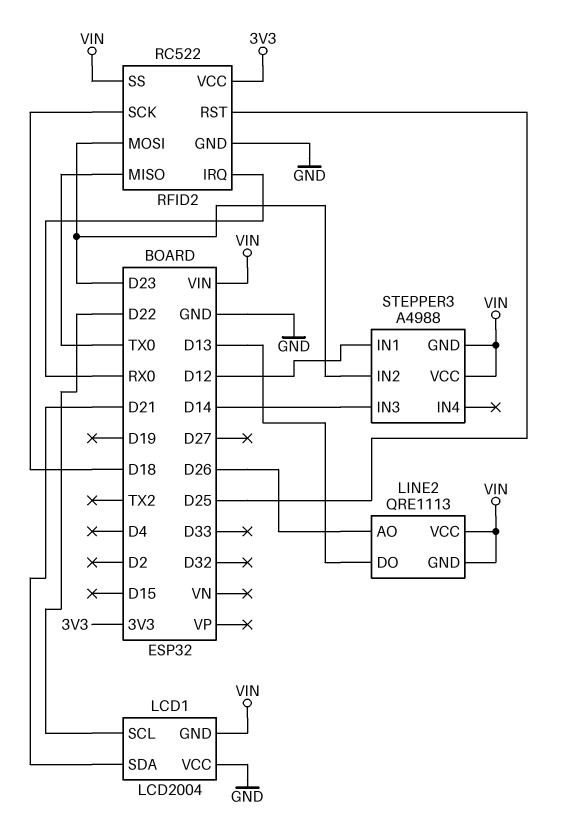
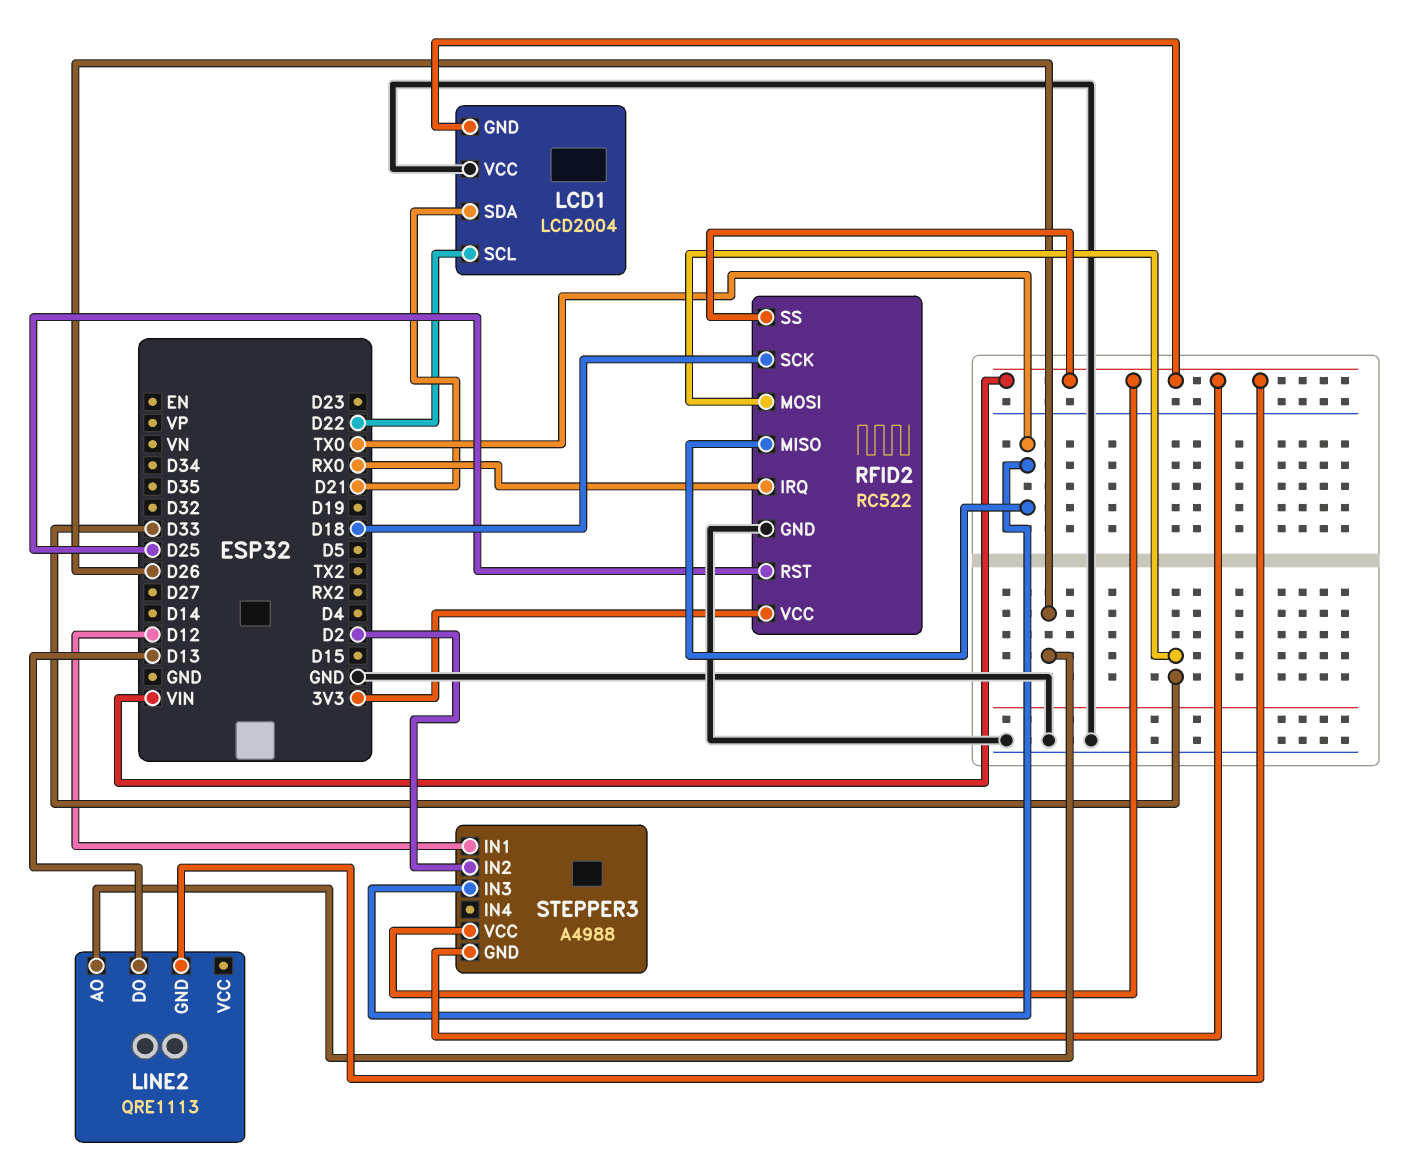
LINE2 pin VCC: VIN -> none
RFID2 pin MOSI: D23 -> D33
STEPPER3 pin IN2: D23 -> D2
STEPPER3 pin IN3: D14 -> TX0

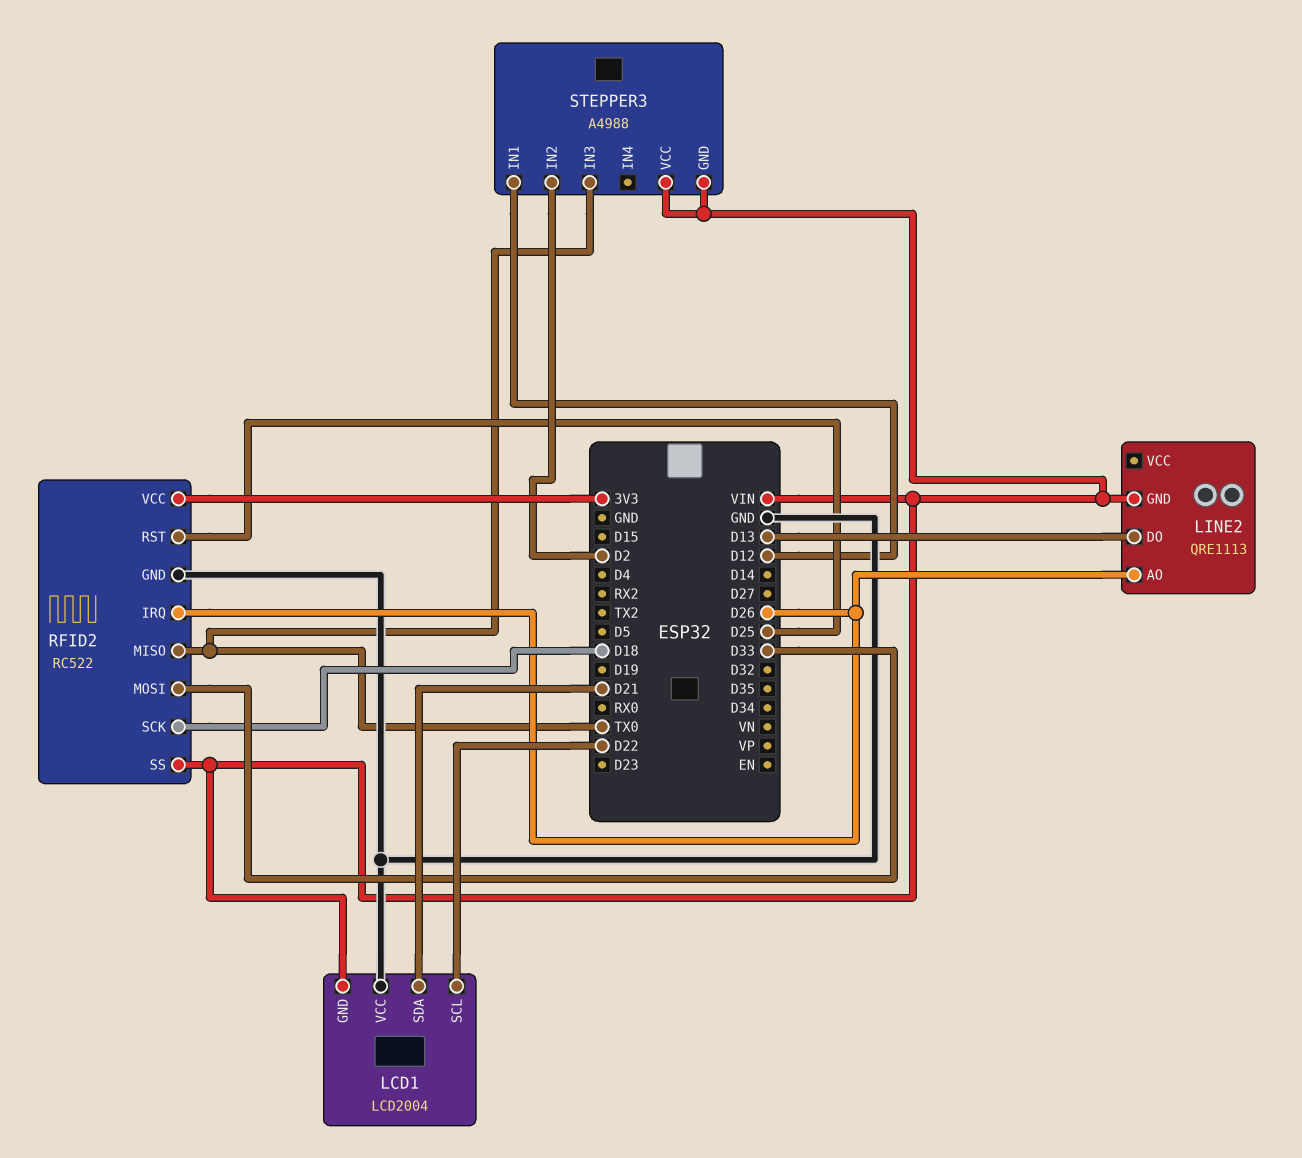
RFID2 pin IRQ: RX0 -> D26

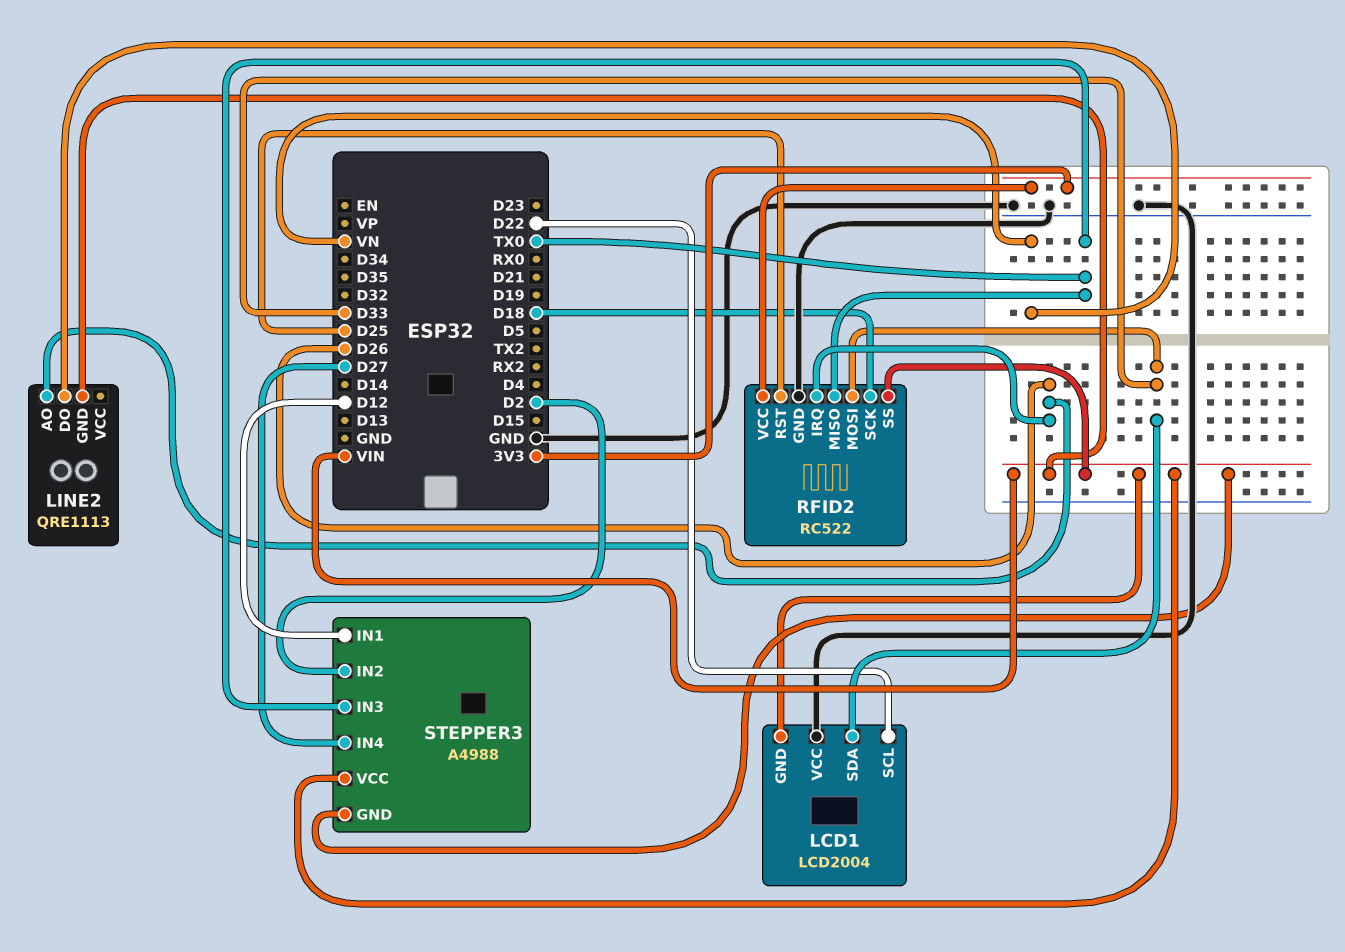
LCD1 pin SDA: D21 -> D33
LINE2 pin DO: D13 -> VN
STEPPER3 pin IN4: none -> D27

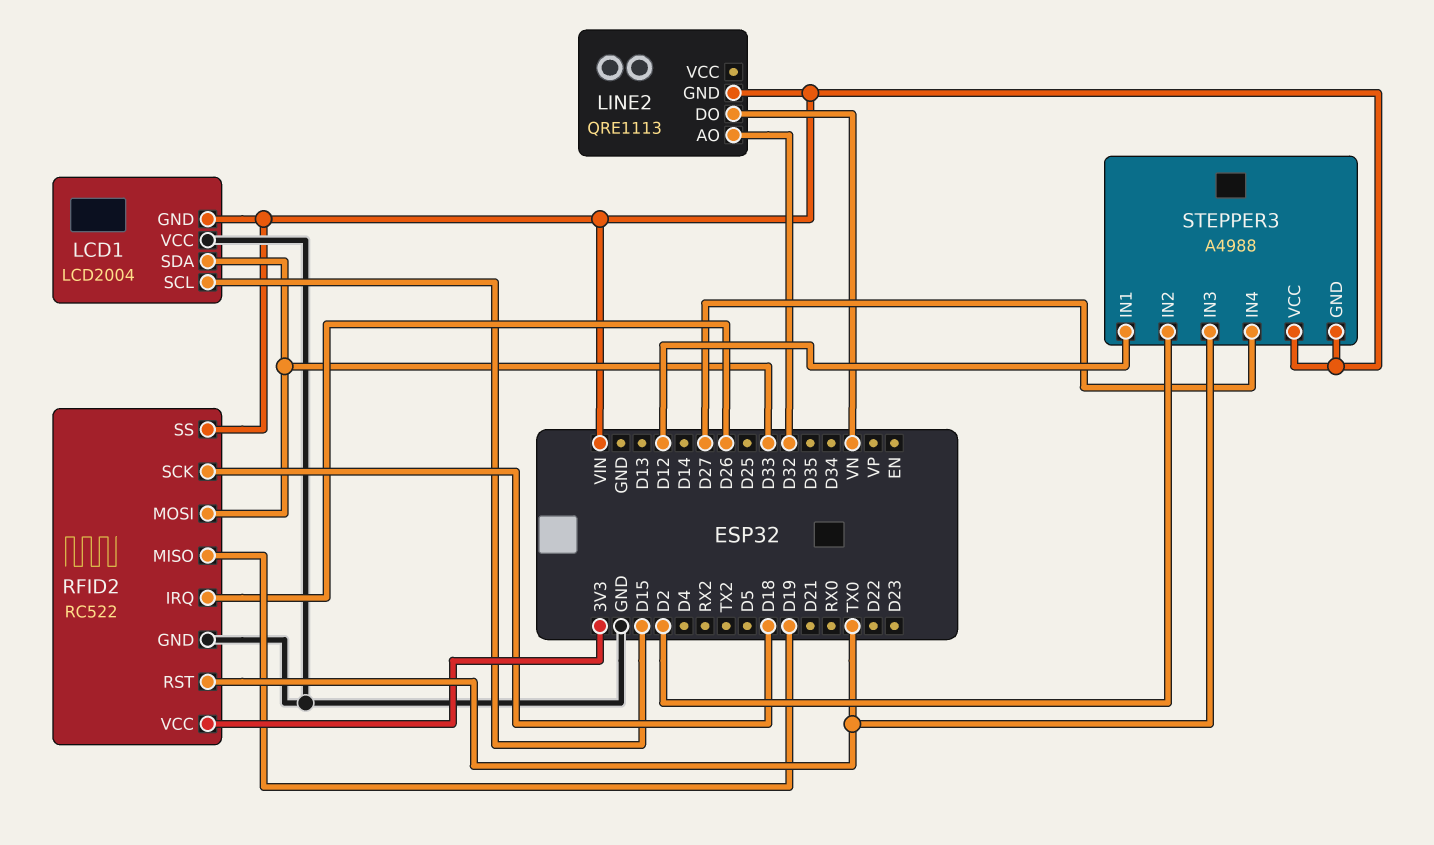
LCD1 pin SCL: D22 -> D15
LINE2 pin AO: D26 -> D32
RFID2 pin MISO: TX0 -> D19
RFID2 pin RST: D25 -> TX0

